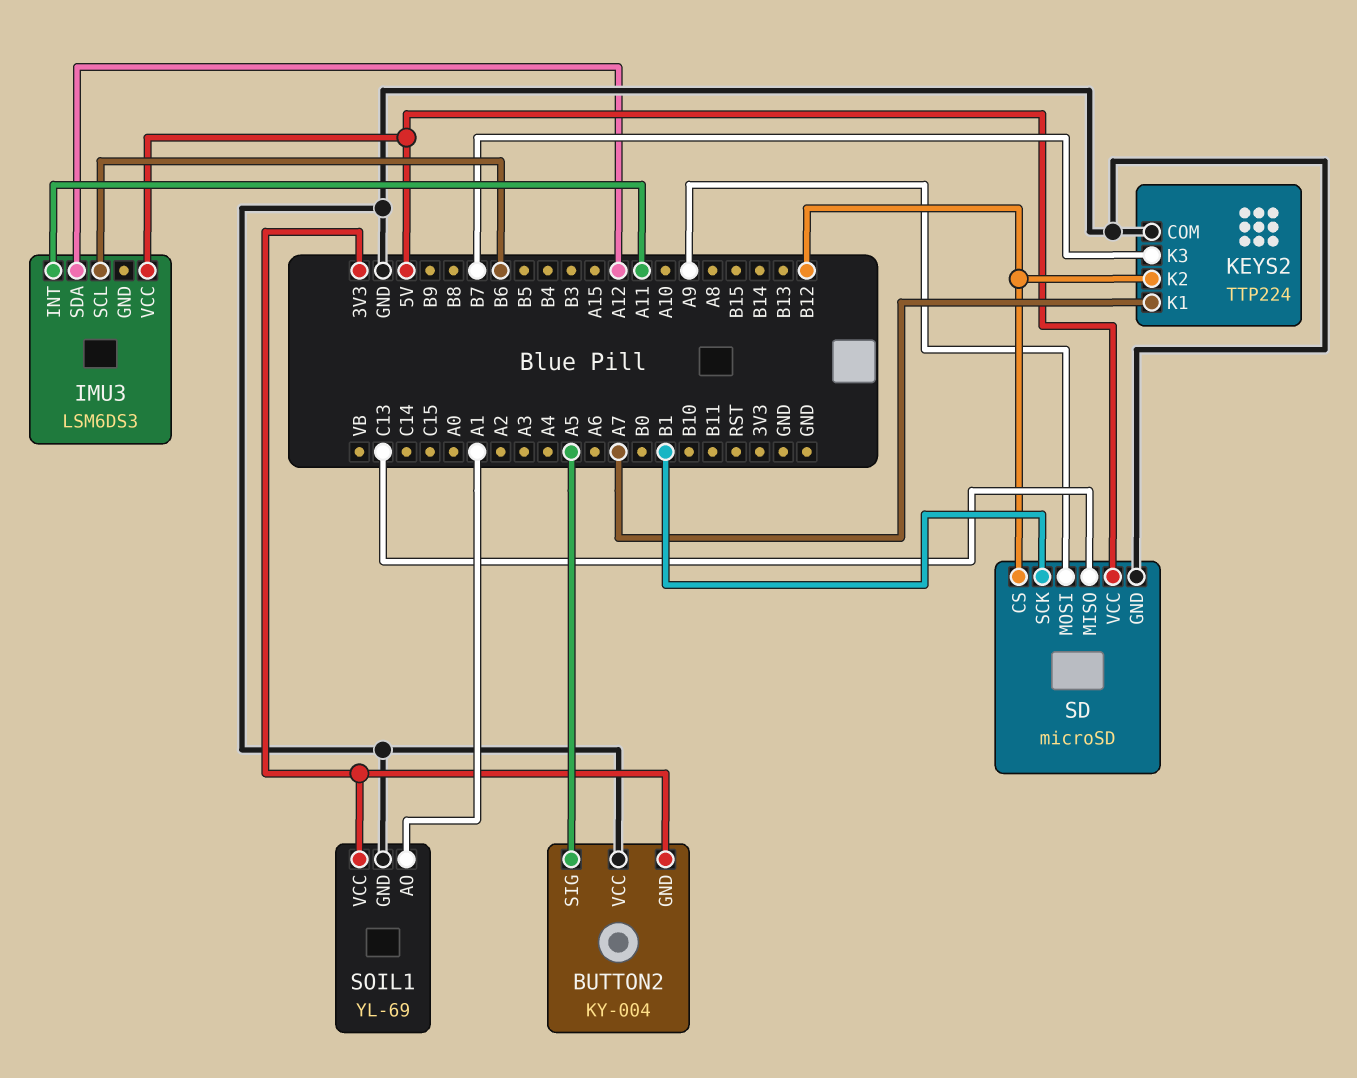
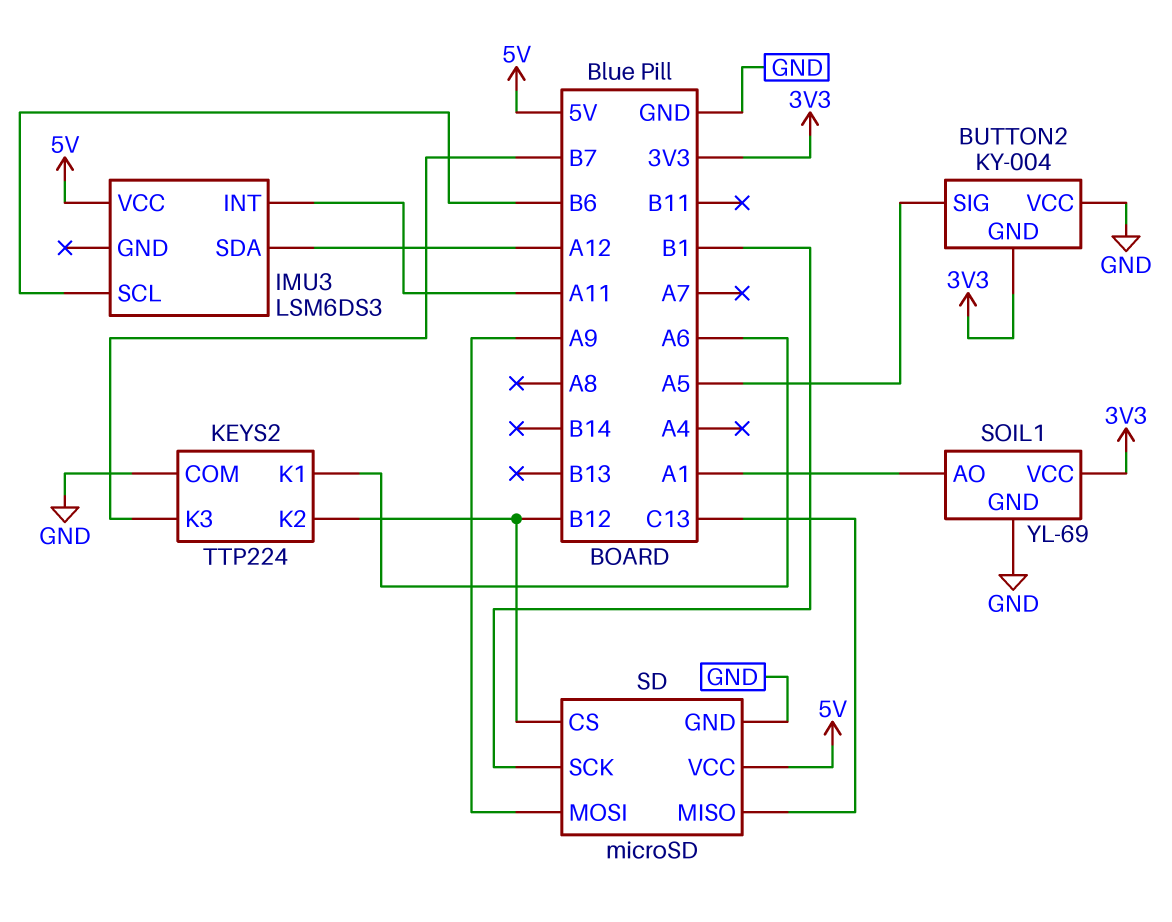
KEYS2 pin K1: A7 -> A6

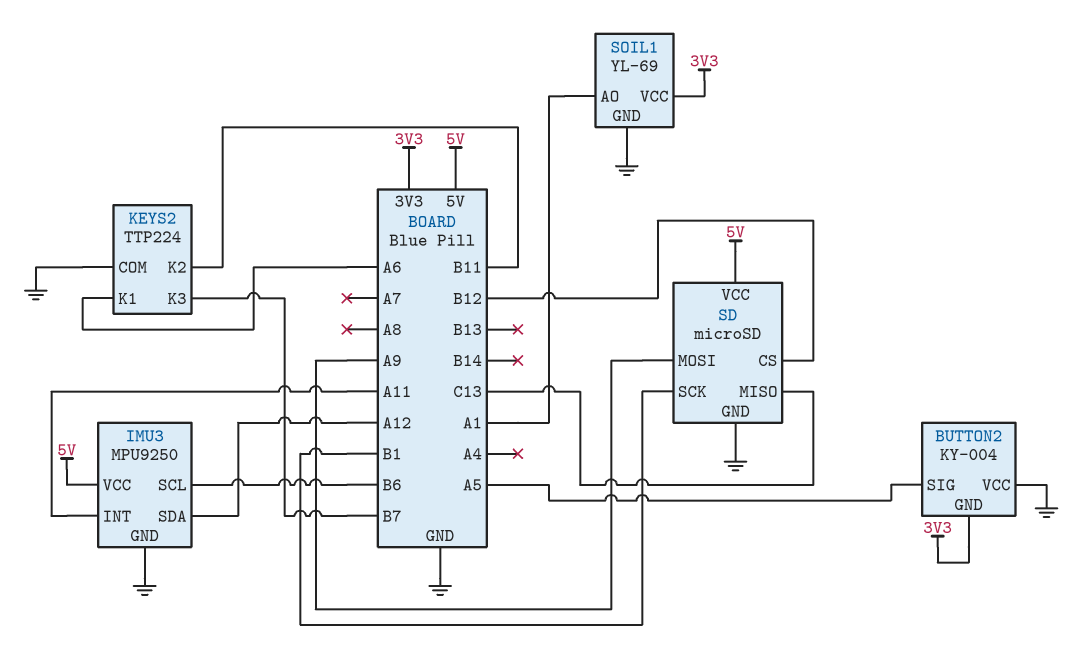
IMU3: LSM6DS3 -> MPU9250
IMU3 pin GND: none -> GND
KEYS2 pin K2: B12 -> B11

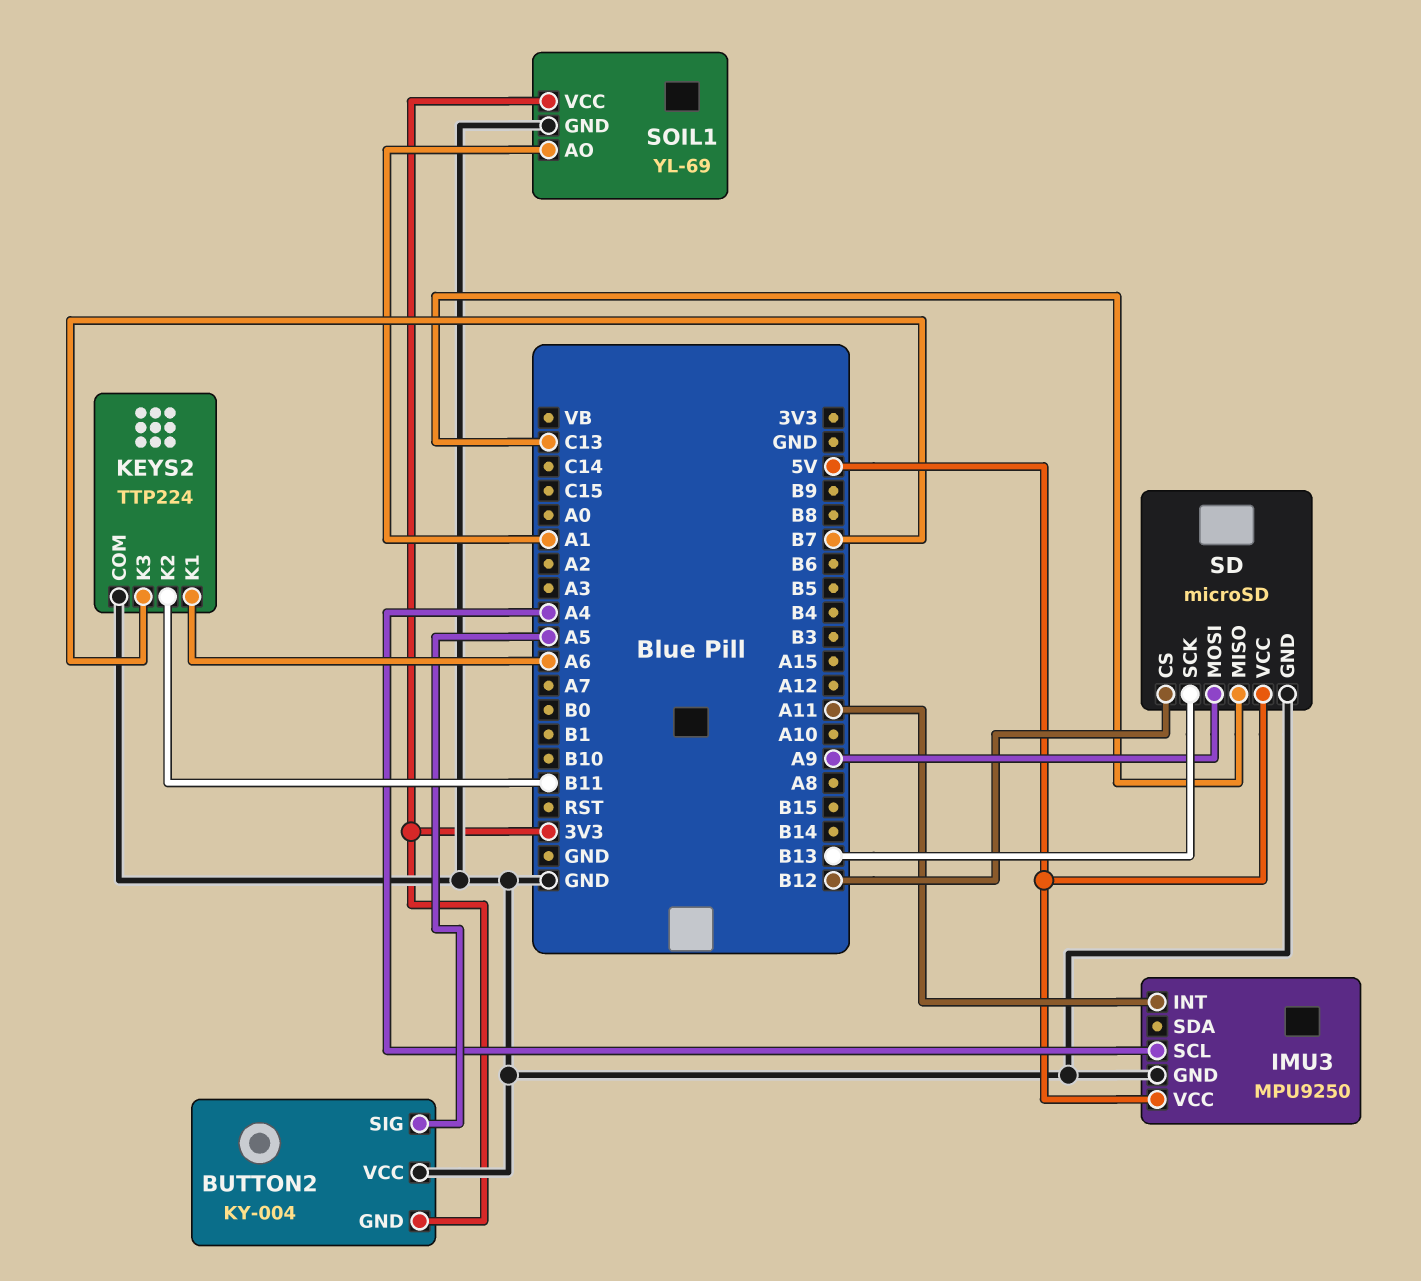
IMU3 pin SCL: B6 -> A4
IMU3 pin SDA: A12 -> none
SD pin SCK: B1 -> B13

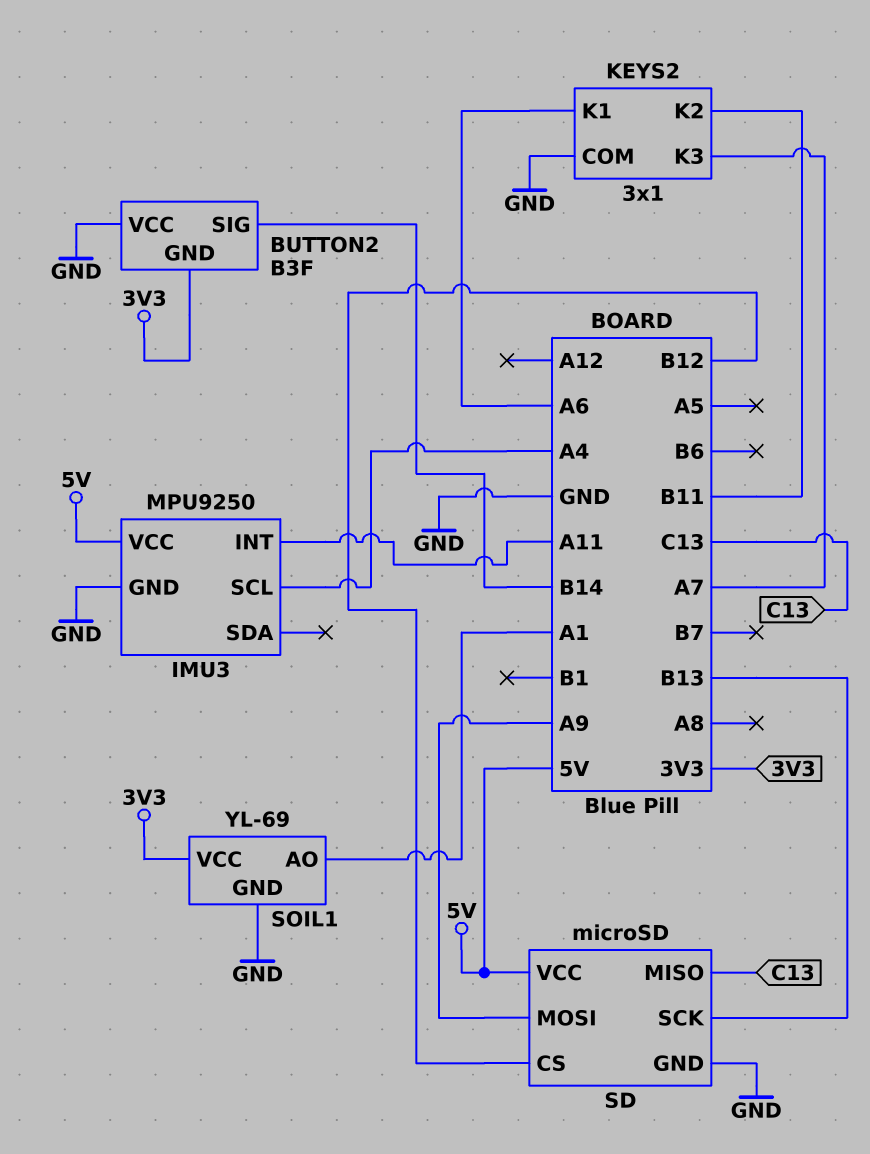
BUTTON2: KY-004 -> B3F
BUTTON2 pin SIG: A5 -> B14
KEYS2: TTP224 -> 3x1
KEYS2 pin K3: B7 -> A7

